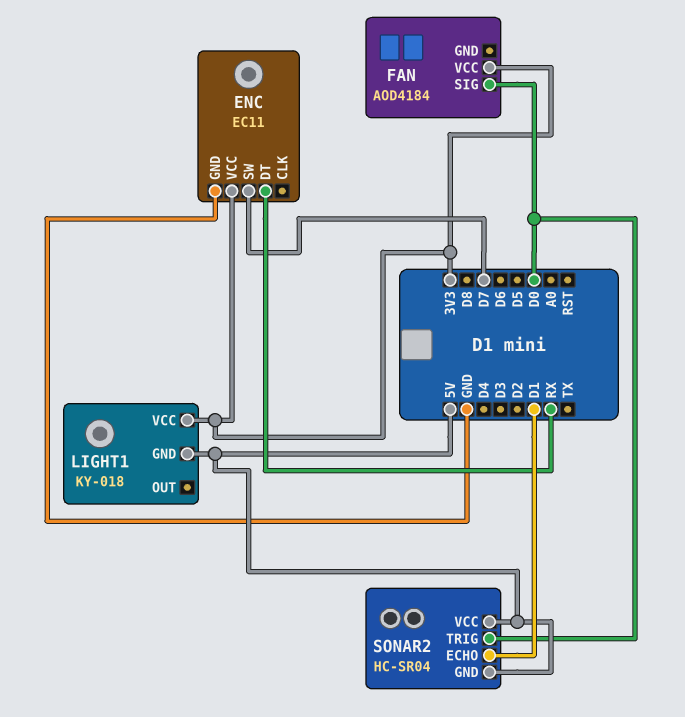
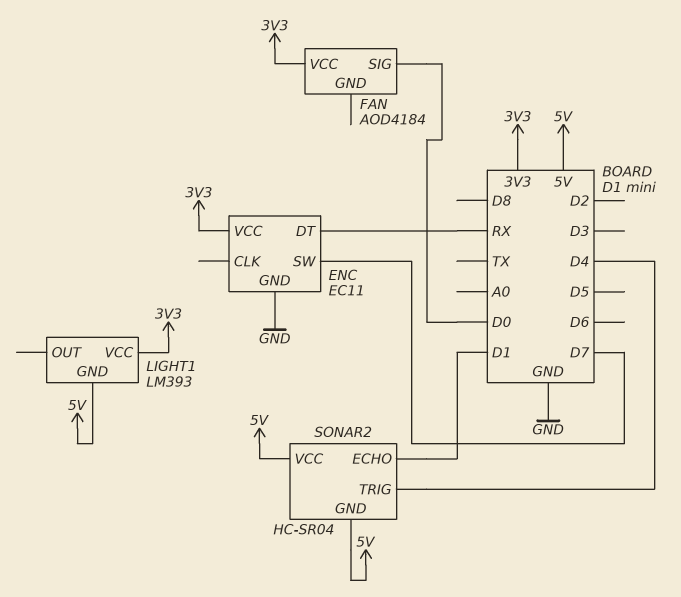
LIGHT1: KY-018 -> LM393
SONAR2 pin TRIG: D0 -> D4

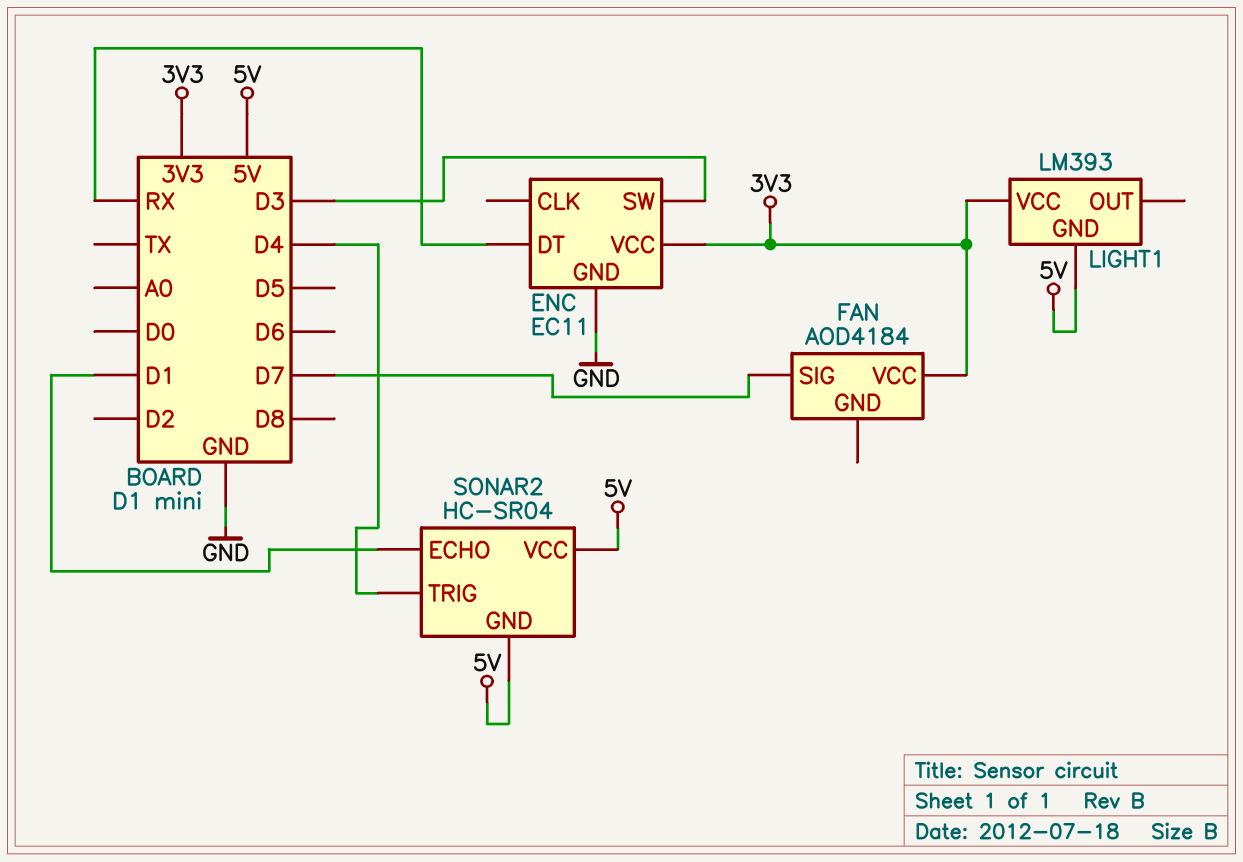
ENC pin SW: D7 -> D3
FAN pin SIG: D0 -> D7

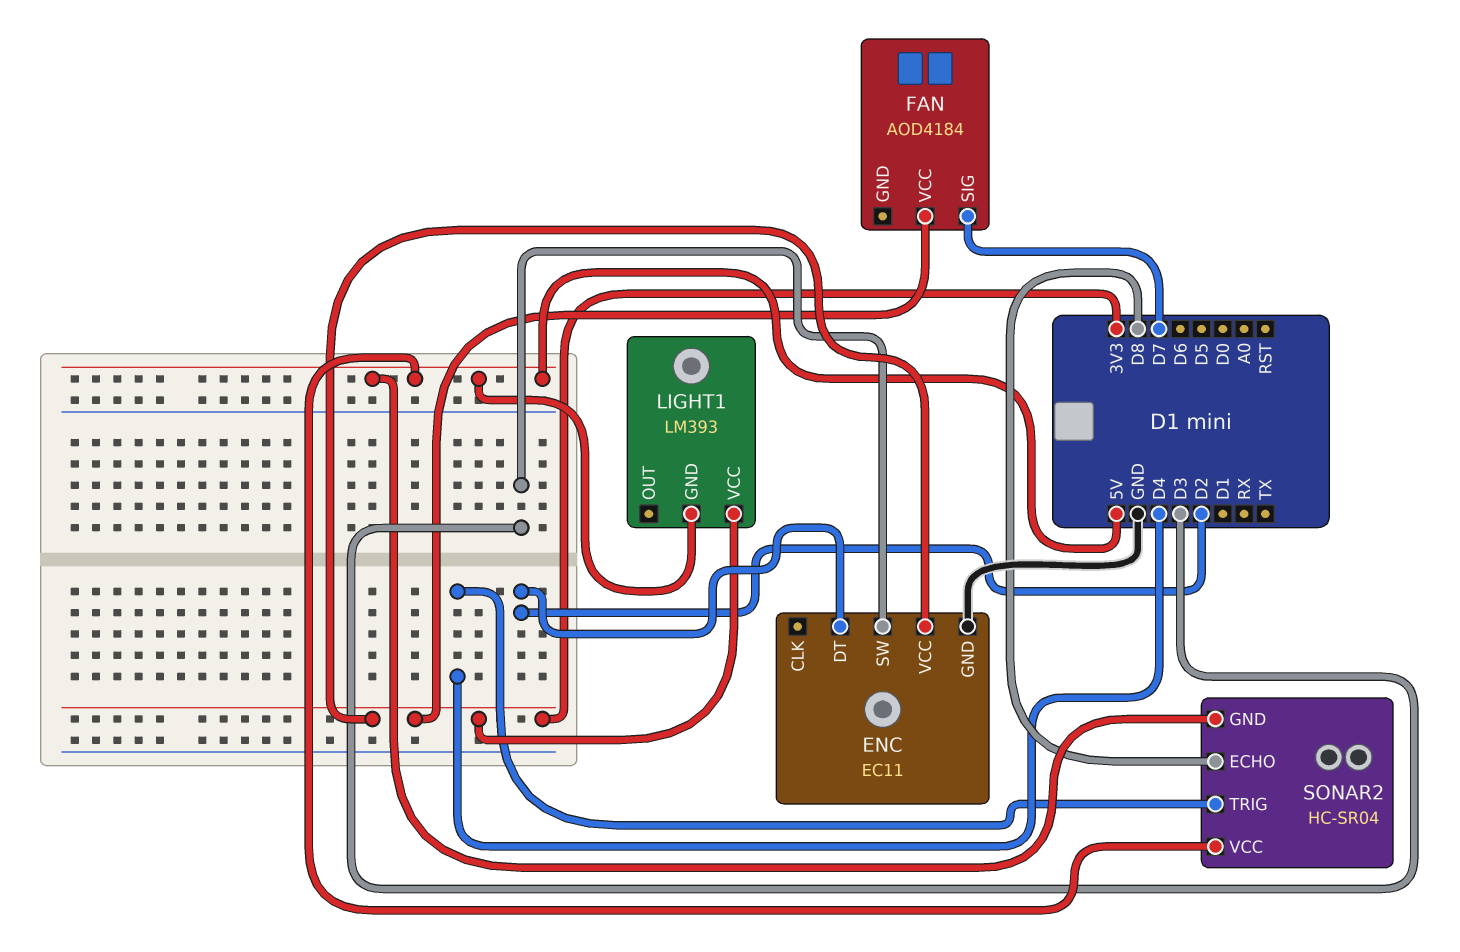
ENC pin DT: RX -> D2
SONAR2 pin ECHO: D1 -> D8

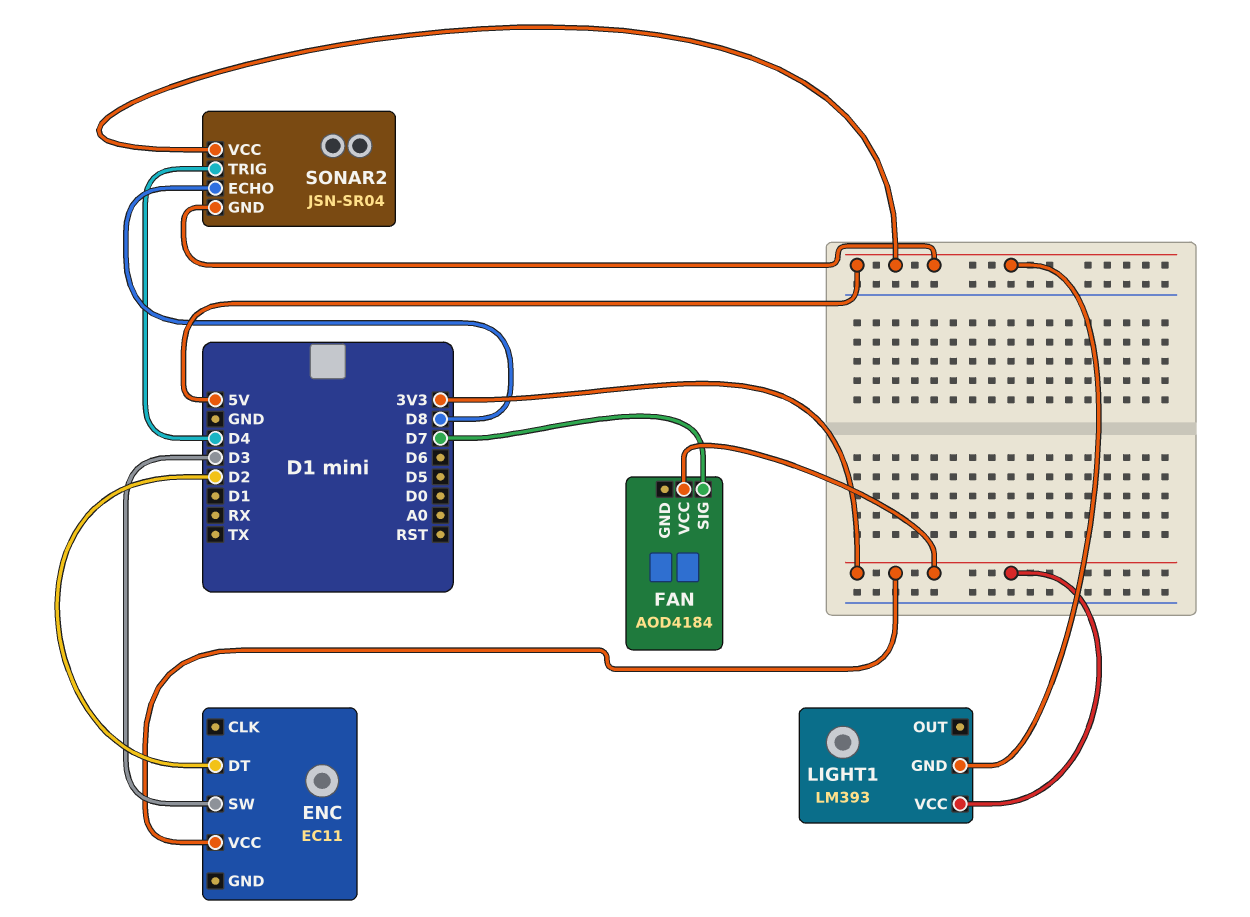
ENC pin GND: GND -> none
SONAR2: HC-SR04 -> JSN-SR04

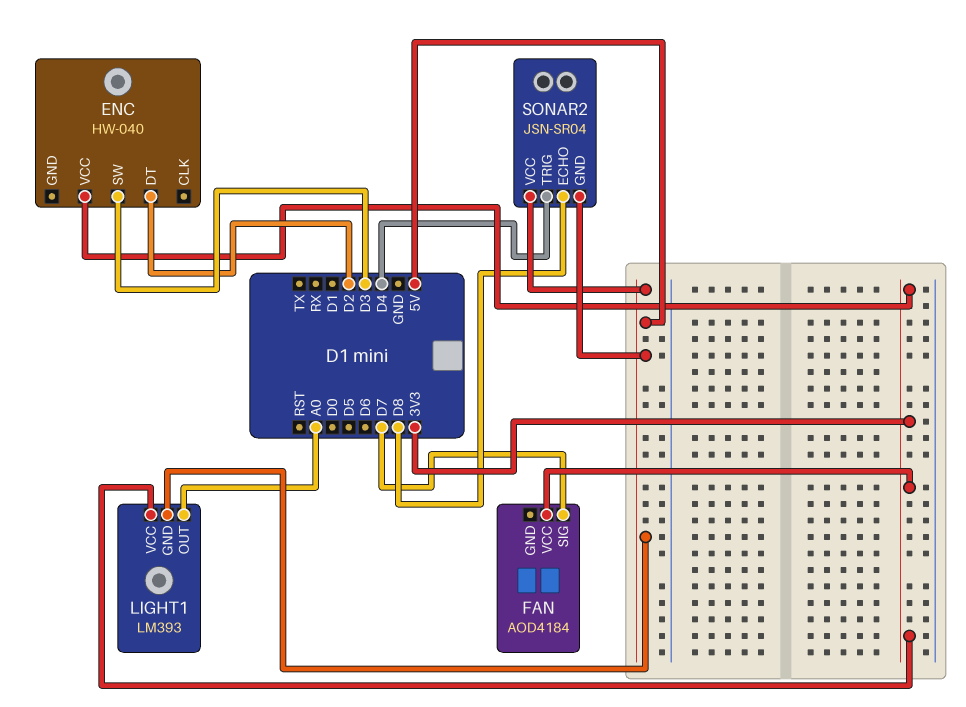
ENC: EC11 -> HW-040
LIGHT1 pin OUT: none -> A0

